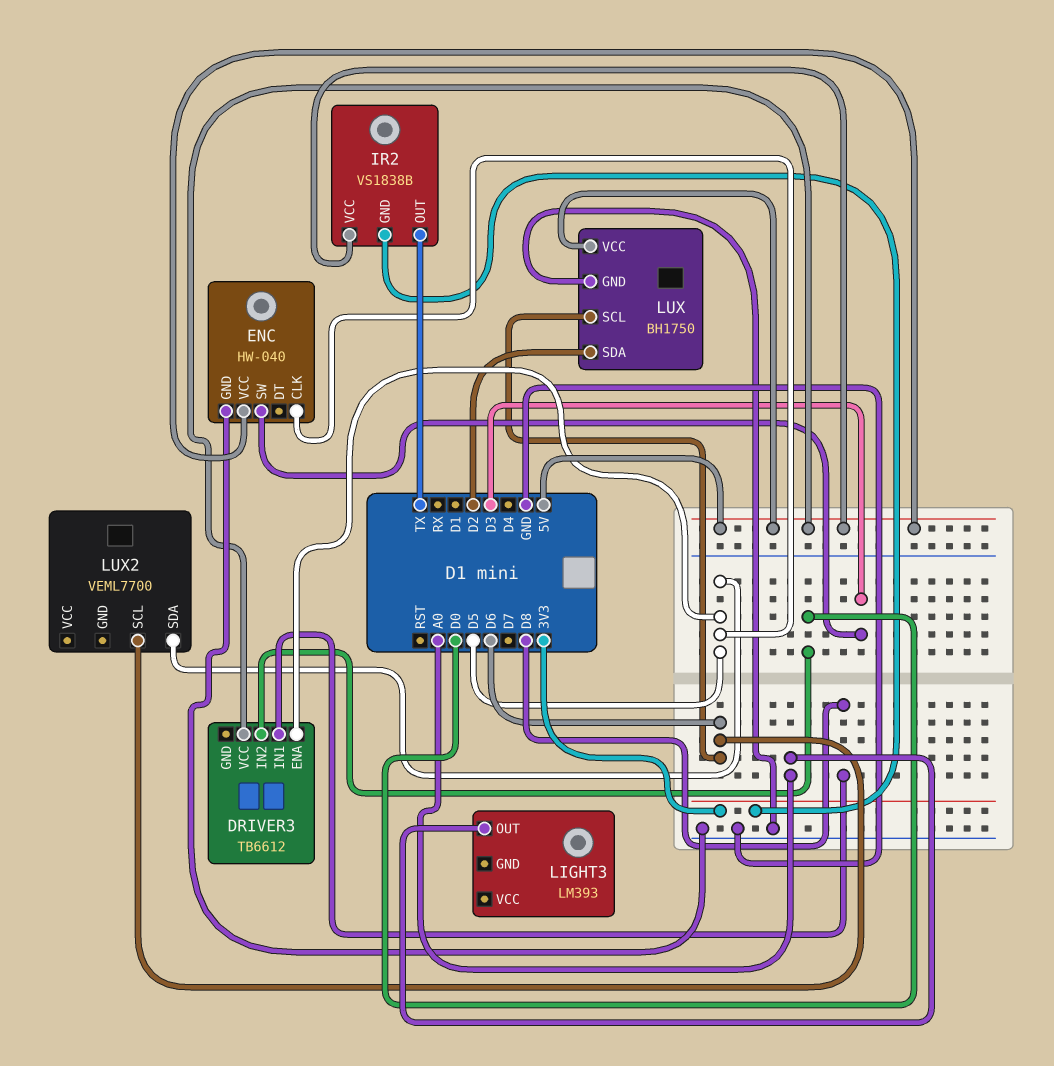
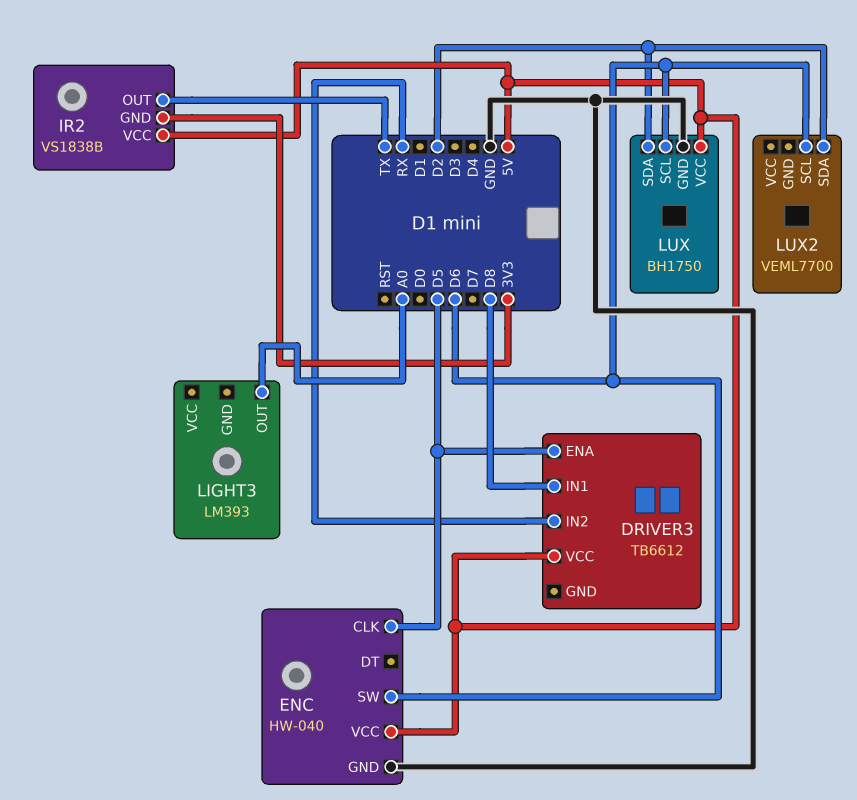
DRIVER3 pin IN2: D0 -> RX
ENC pin SW: D3 -> D6
LUX2 pin SDA: D5 -> D2

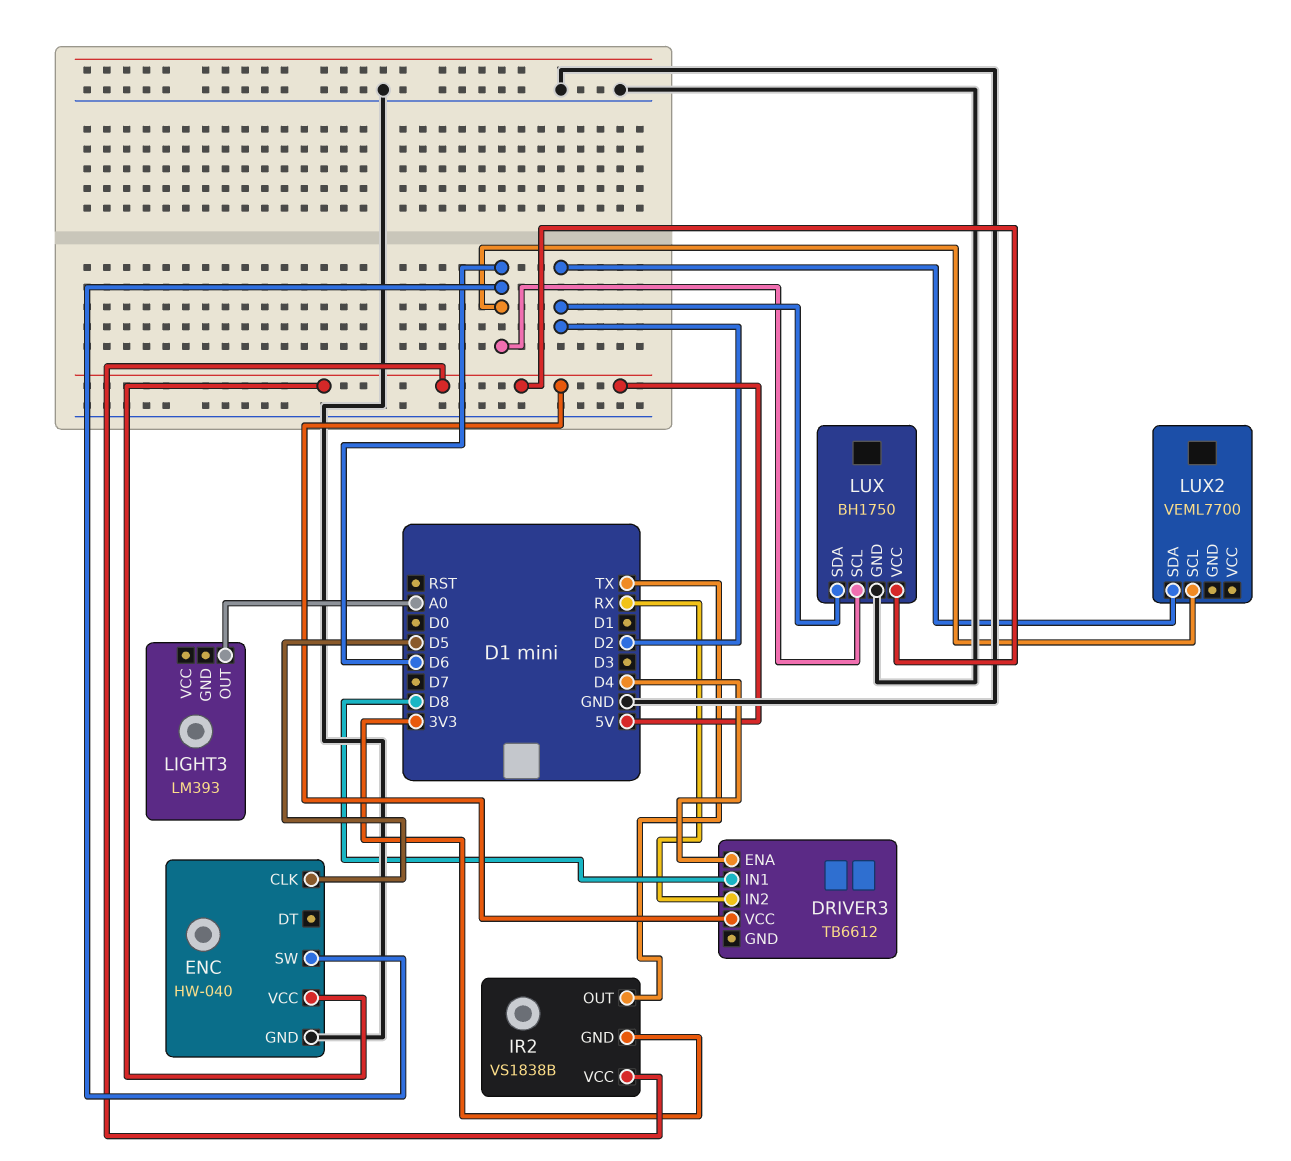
DRIVER3 pin ENA: D5 -> D4

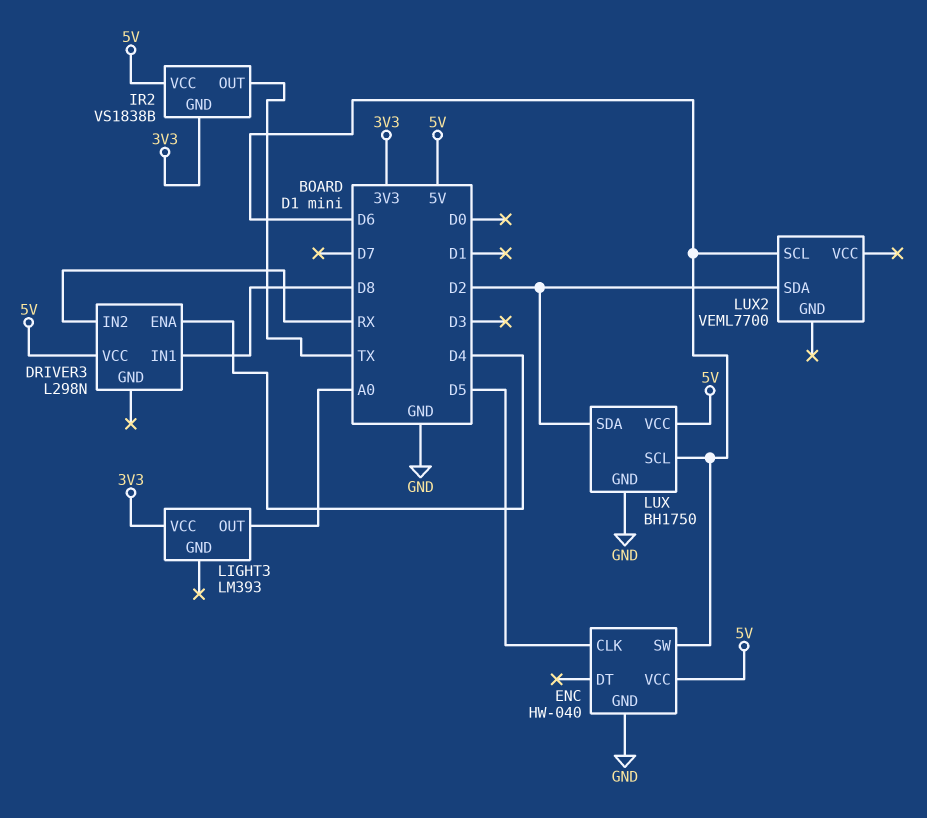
DRIVER3: TB6612 -> L298N
LIGHT3 pin VCC: none -> 3V3

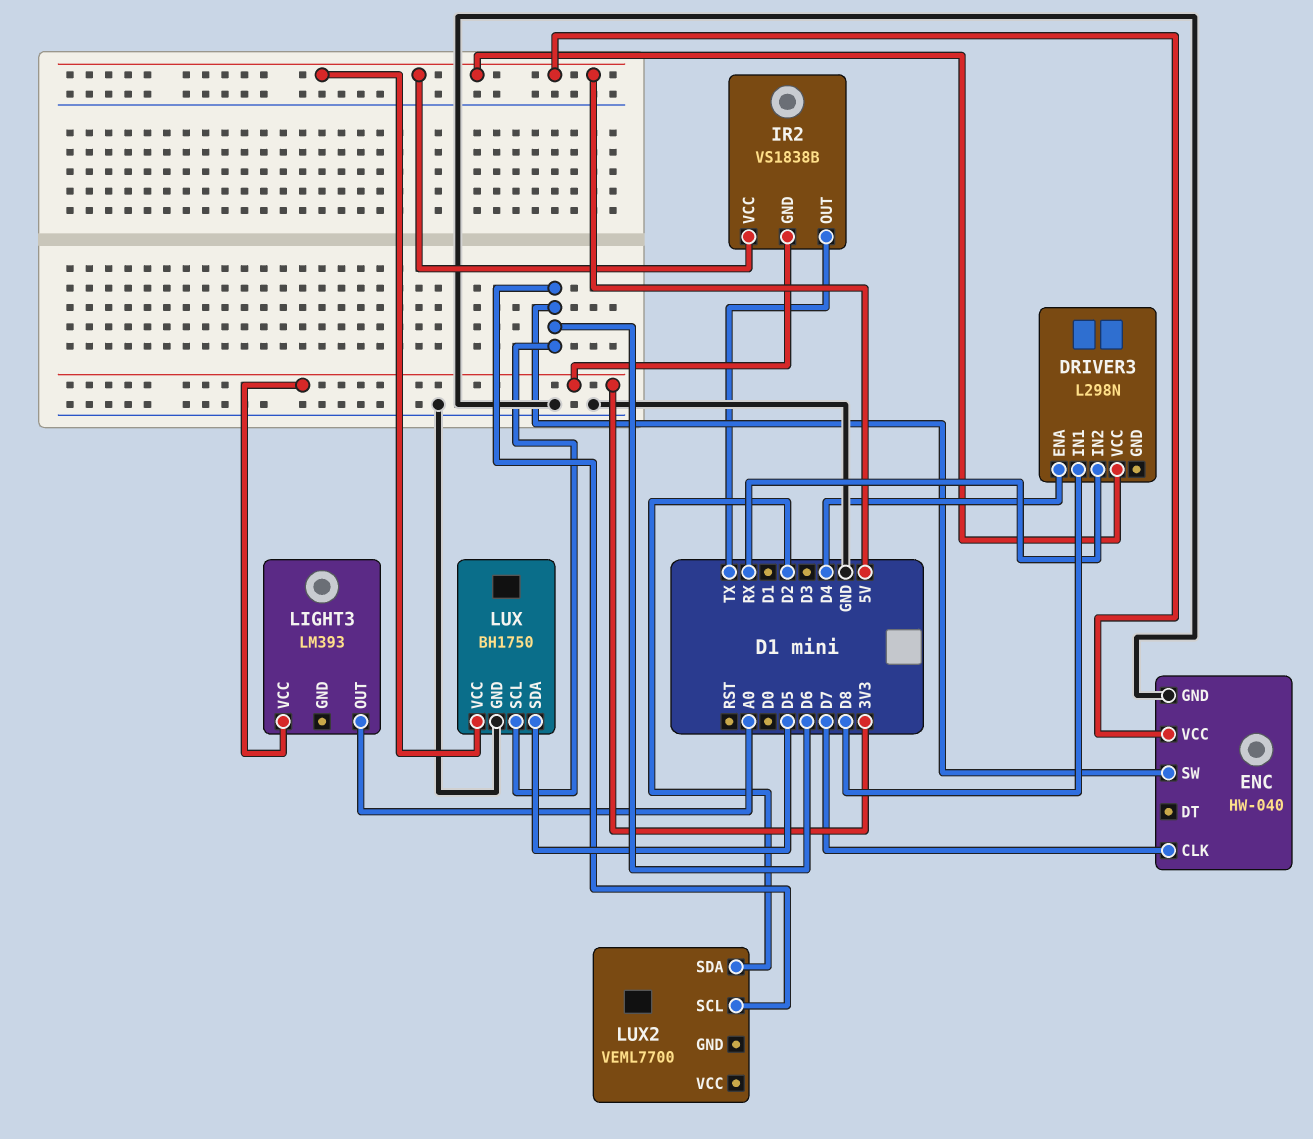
ENC pin CLK: D5 -> D7
LUX pin SDA: D2 -> D5

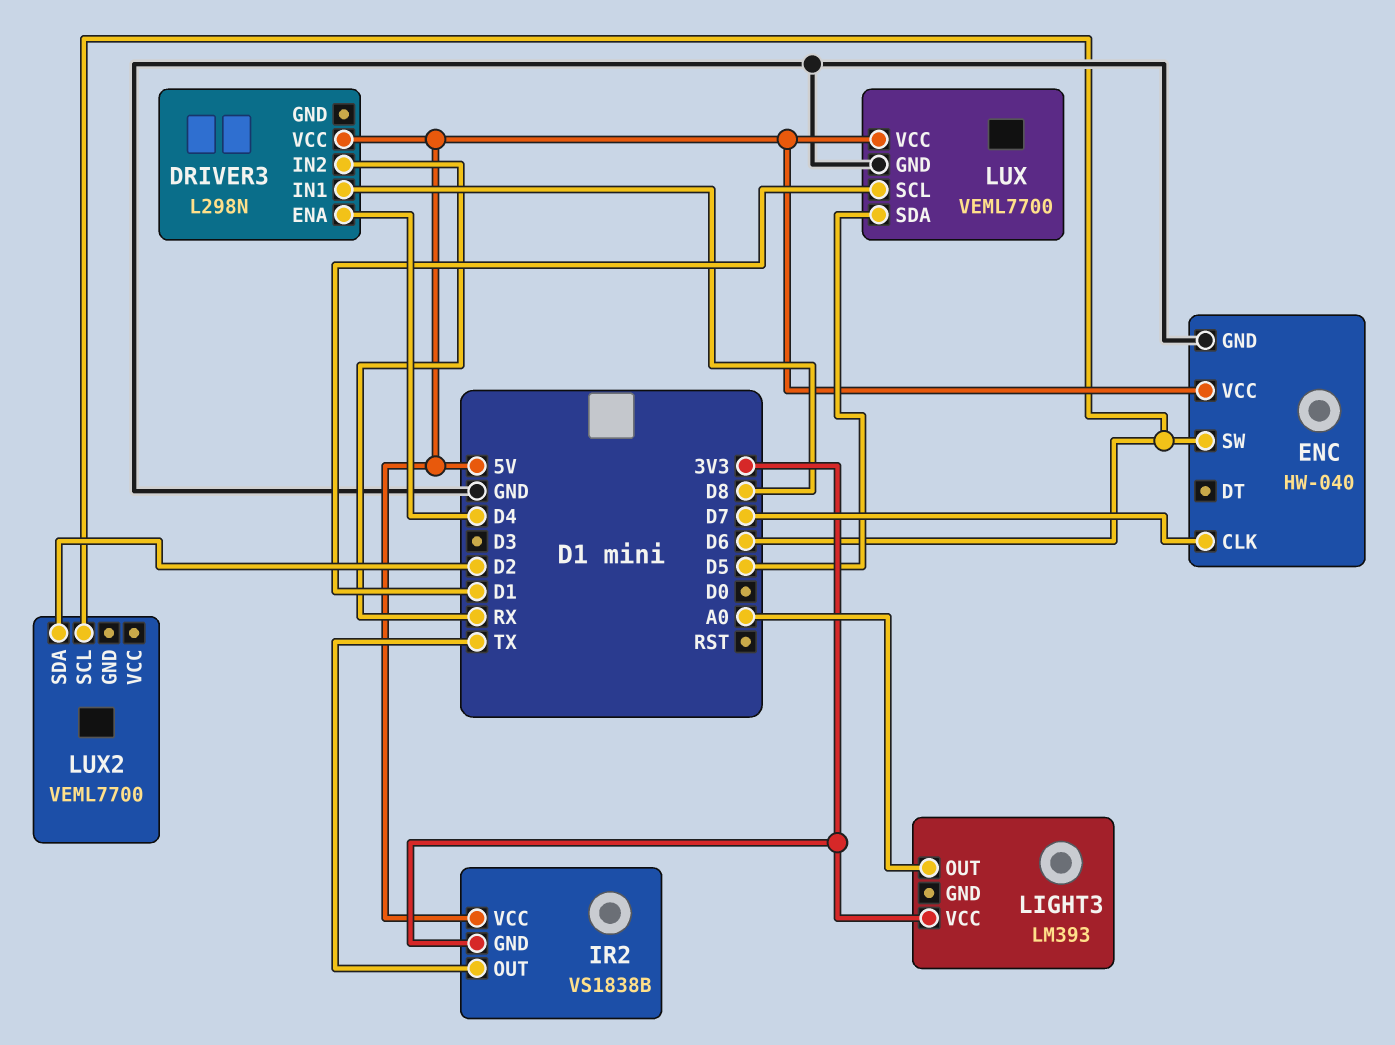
LUX: BH1750 -> VEML7700
LUX pin SCL: D6 -> D1

